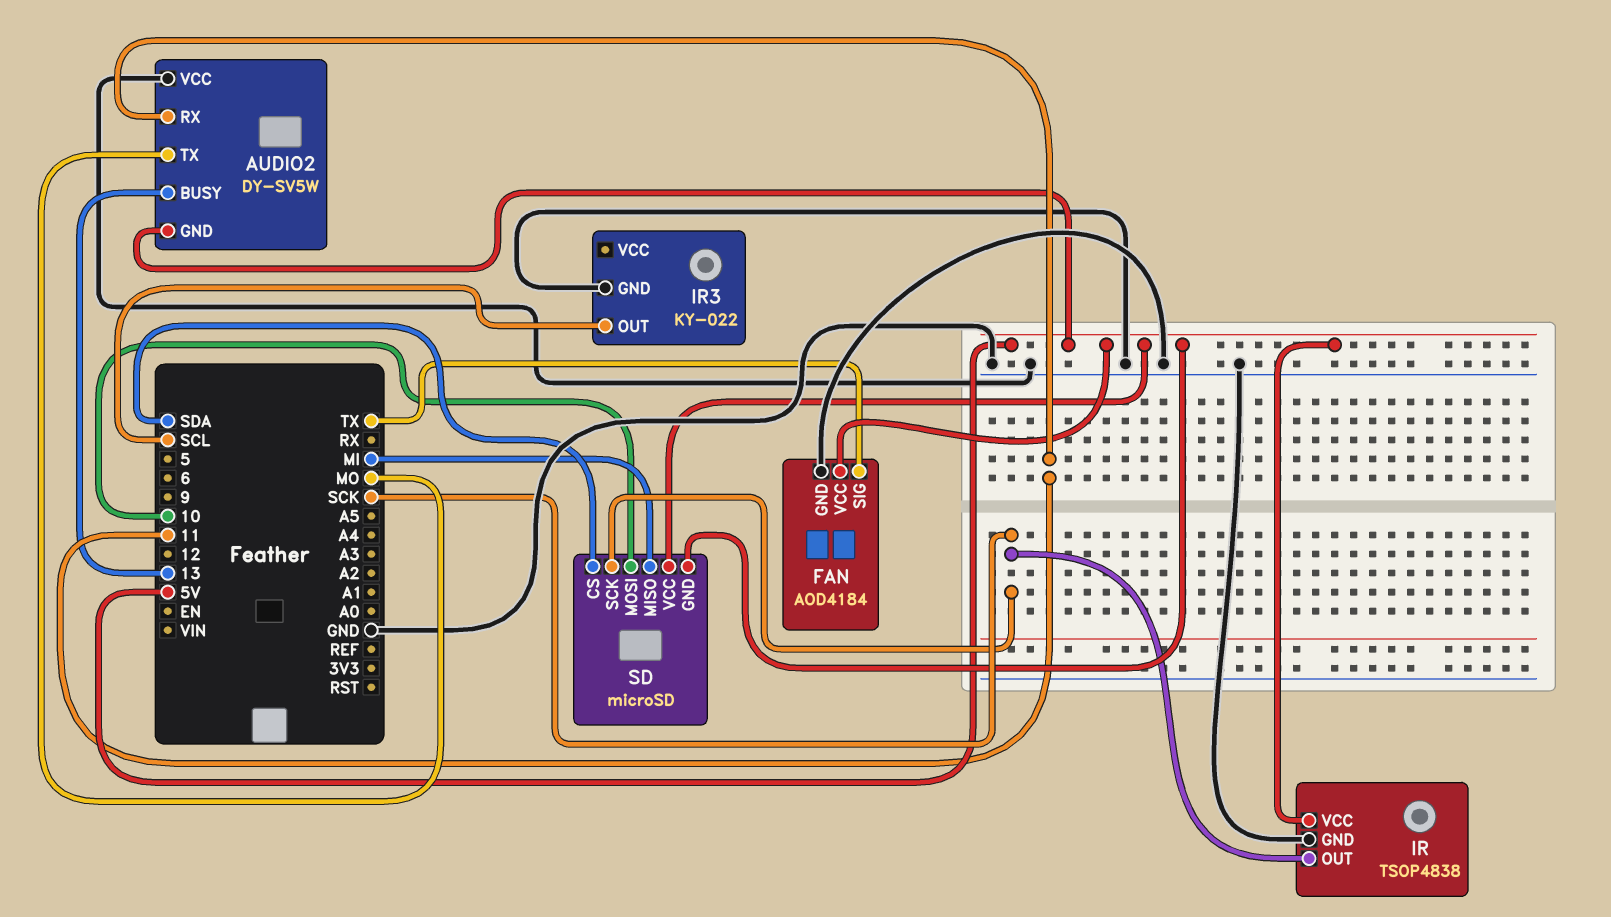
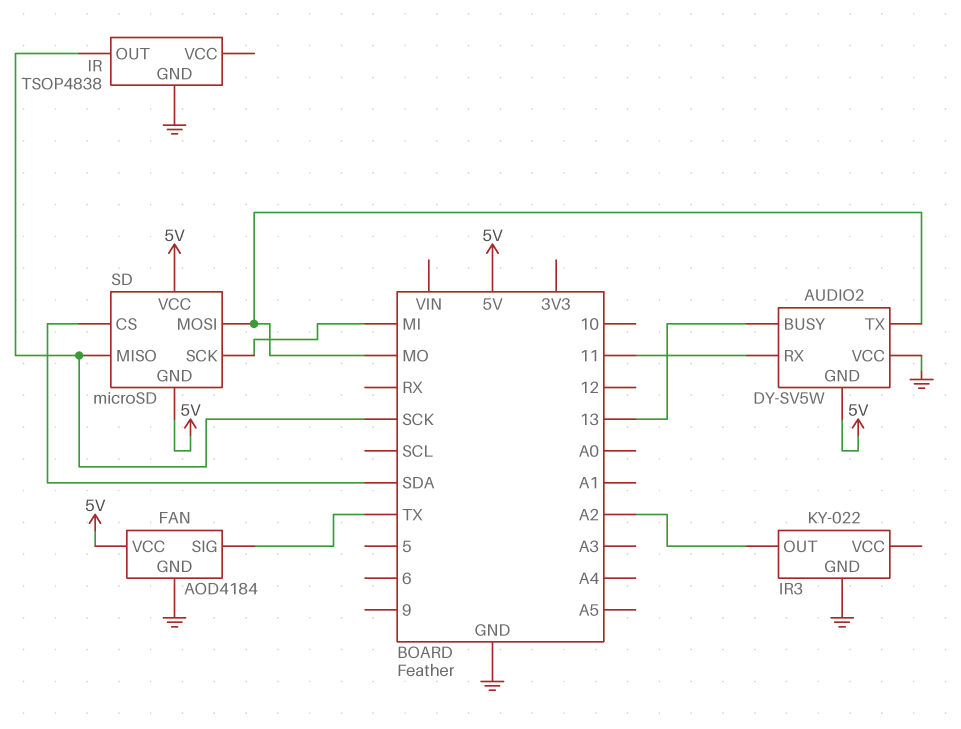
IR pin VCC: 5V -> none
IR3 pin OUT: SCL -> A2
SD pin MISO: MI -> SCK
SD pin MOSI: 10 -> MO
SD pin SCK: SCK -> MI

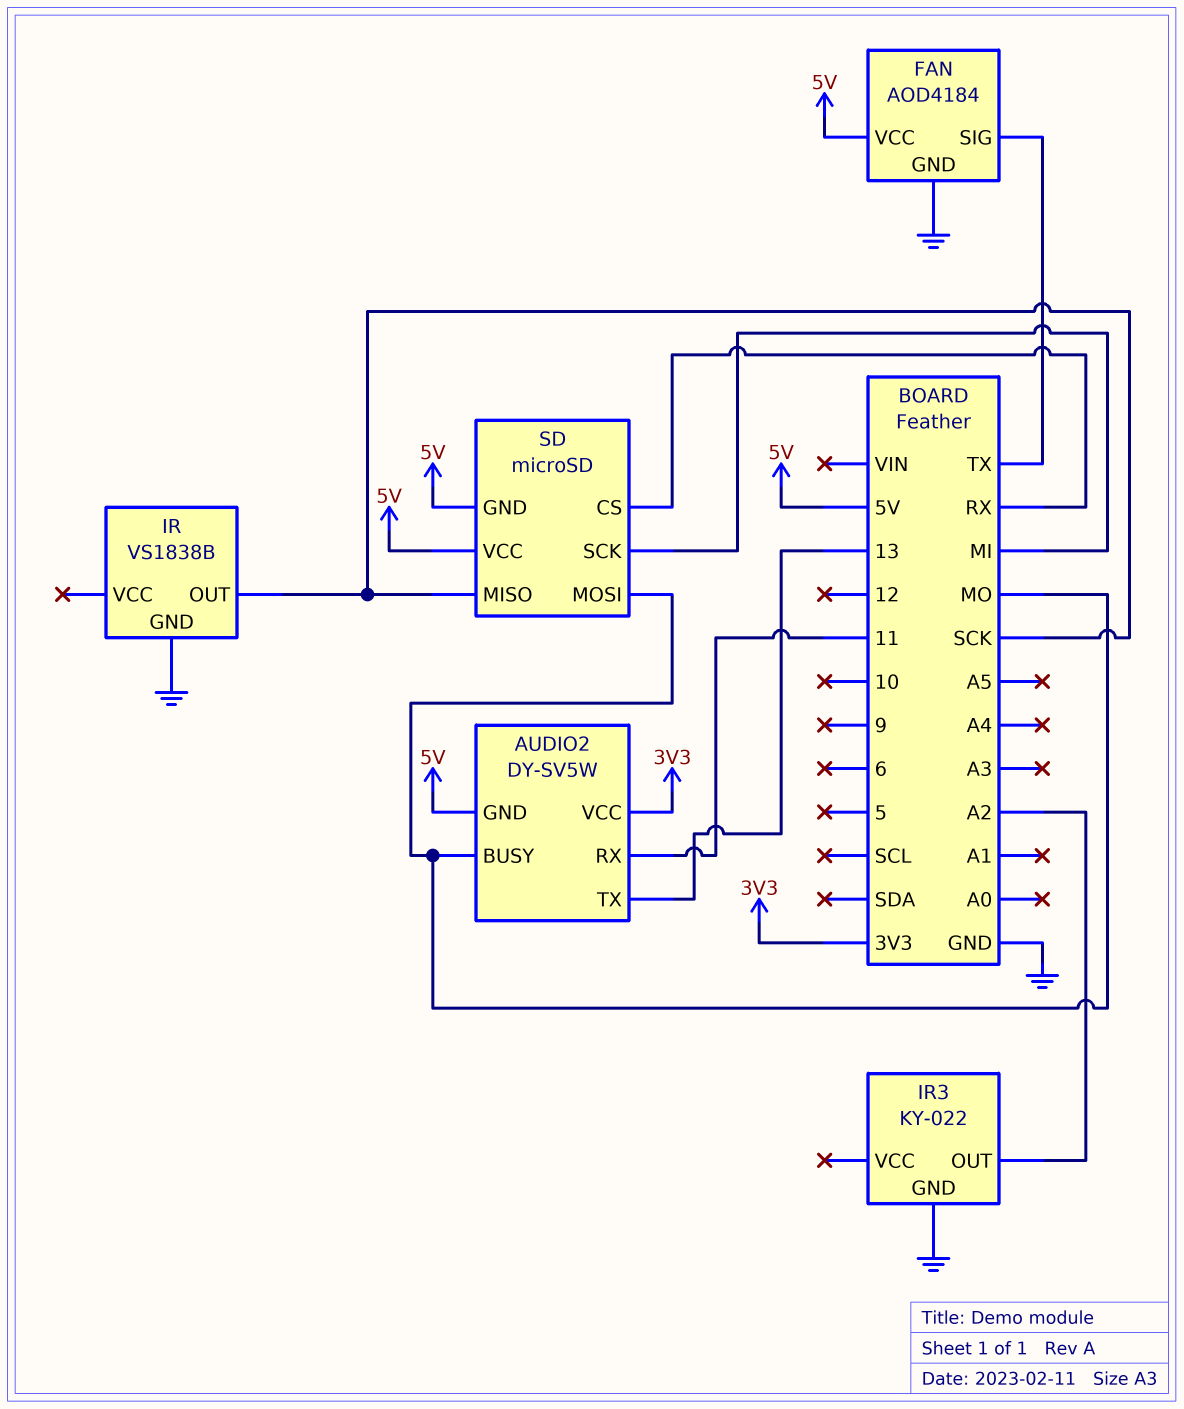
AUDIO2 pin BUSY: 13 -> MO
AUDIO2 pin TX: MO -> 13
AUDIO2 pin VCC: GND -> 3V3
IR: TSOP4838 -> VS1838B
SD pin CS: SDA -> RX

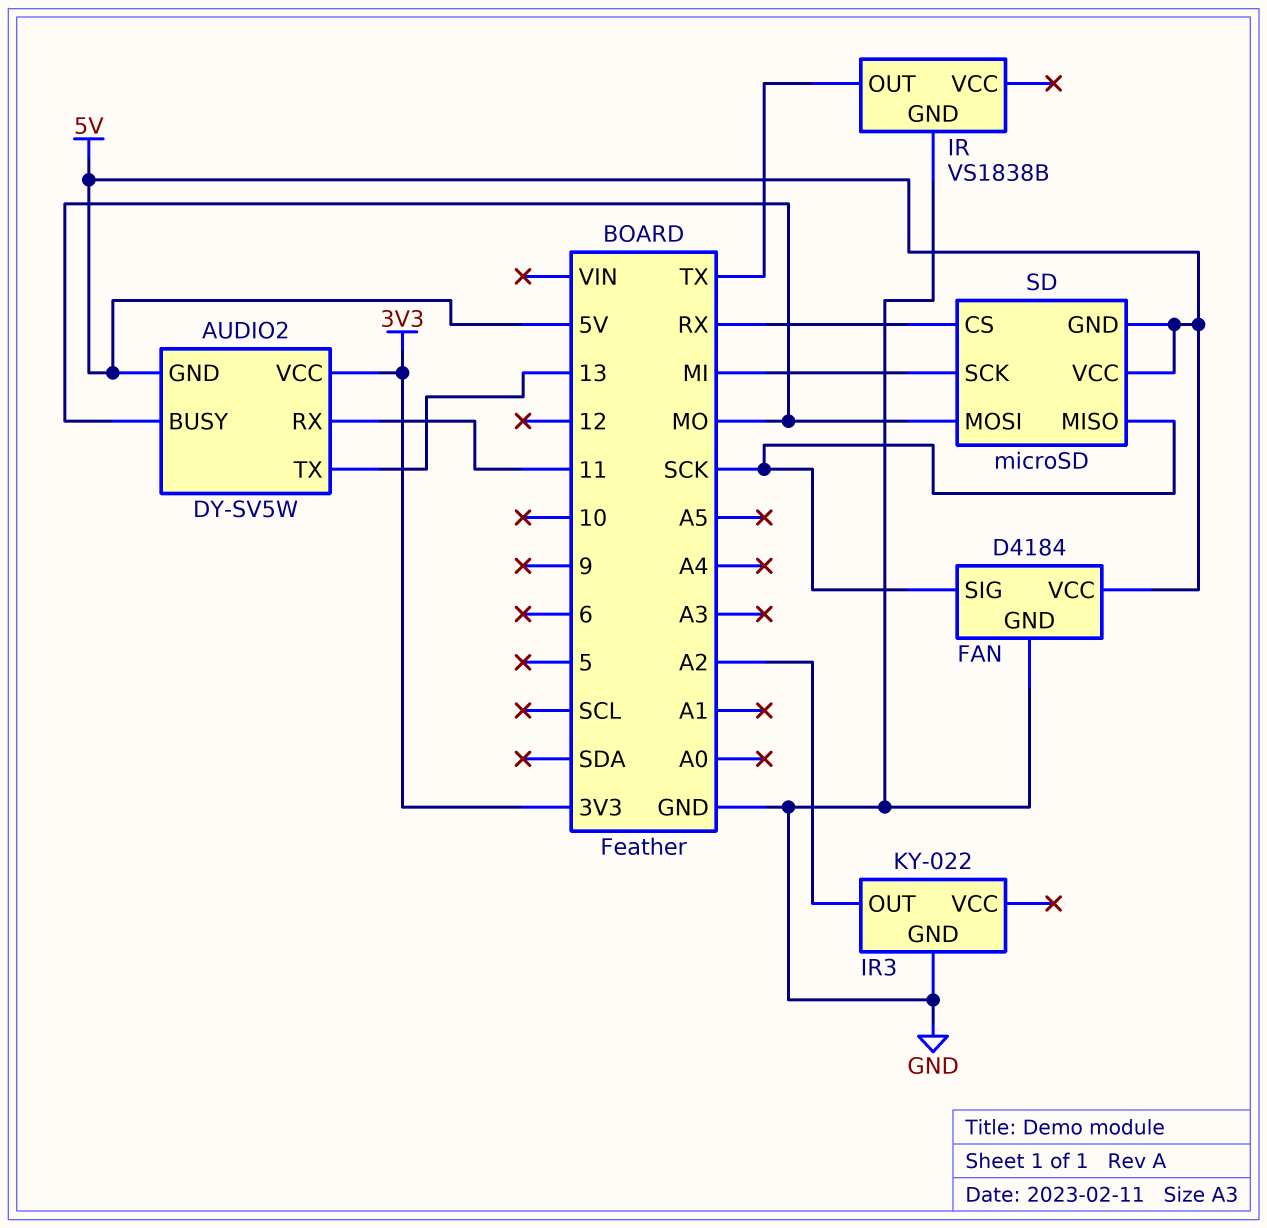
FAN: AOD4184 -> D4184
FAN pin SIG: TX -> SCK
IR pin OUT: SCK -> TX

